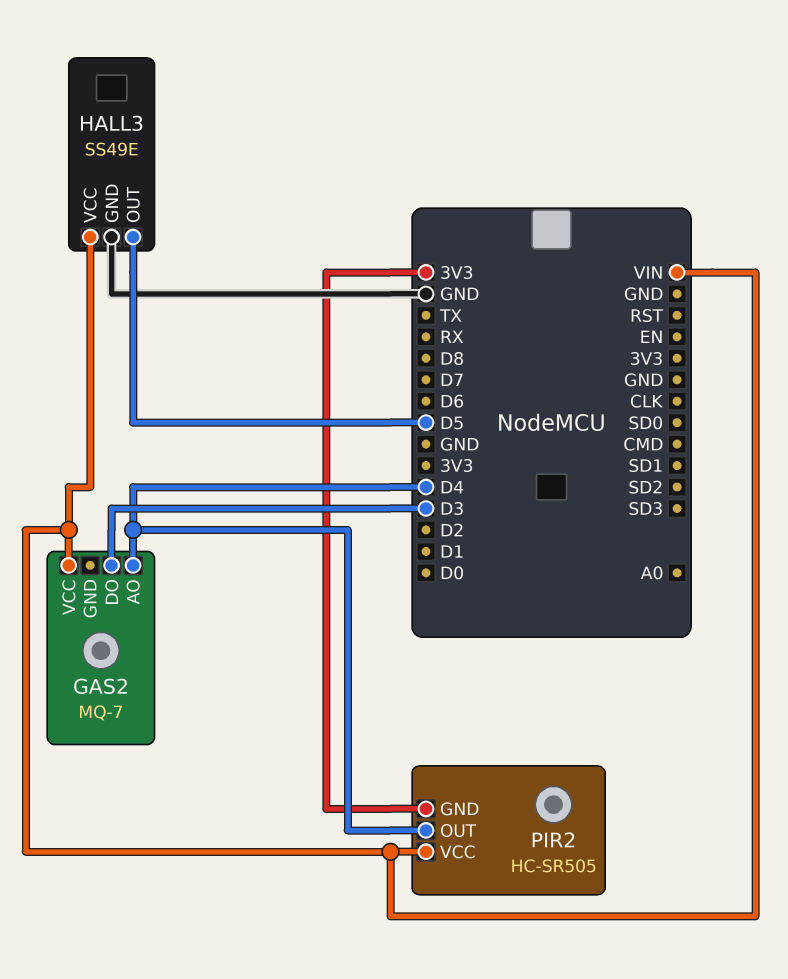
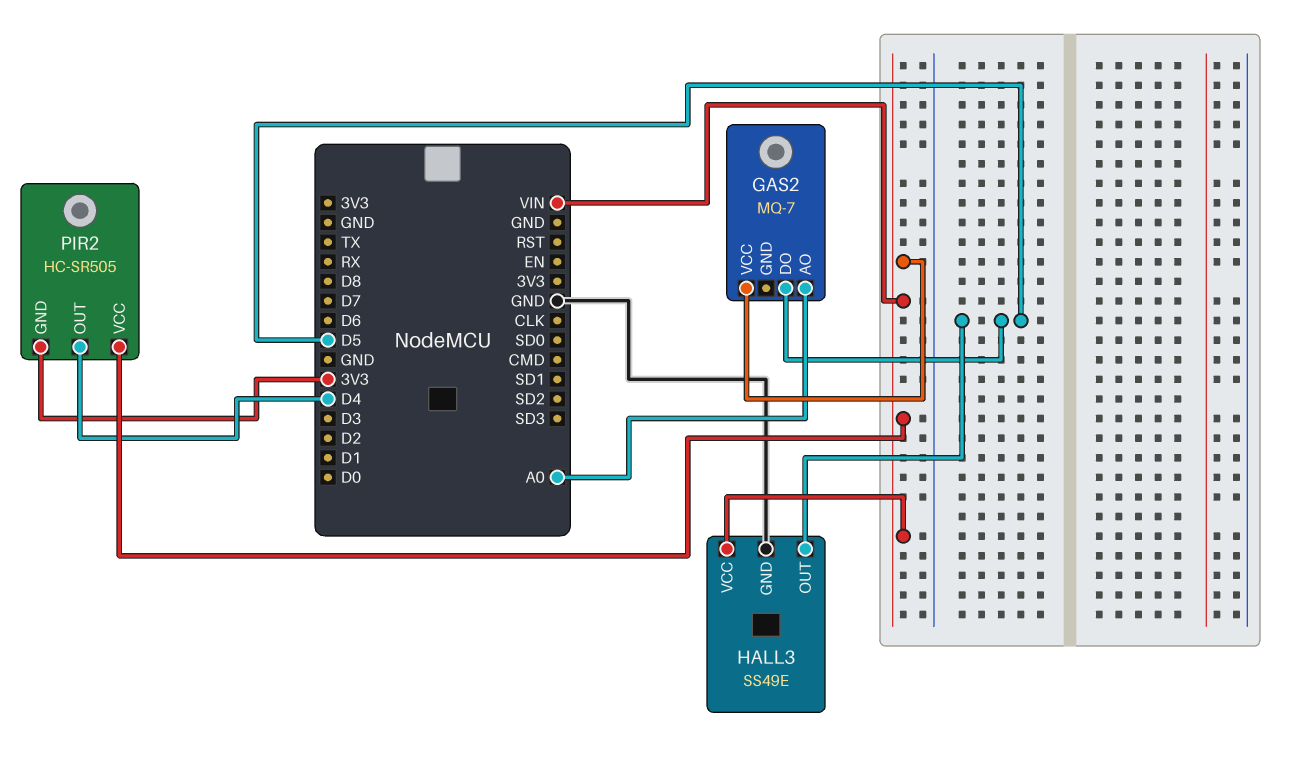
GAS2 pin AO: D4 -> A0
GAS2 pin DO: D3 -> D5

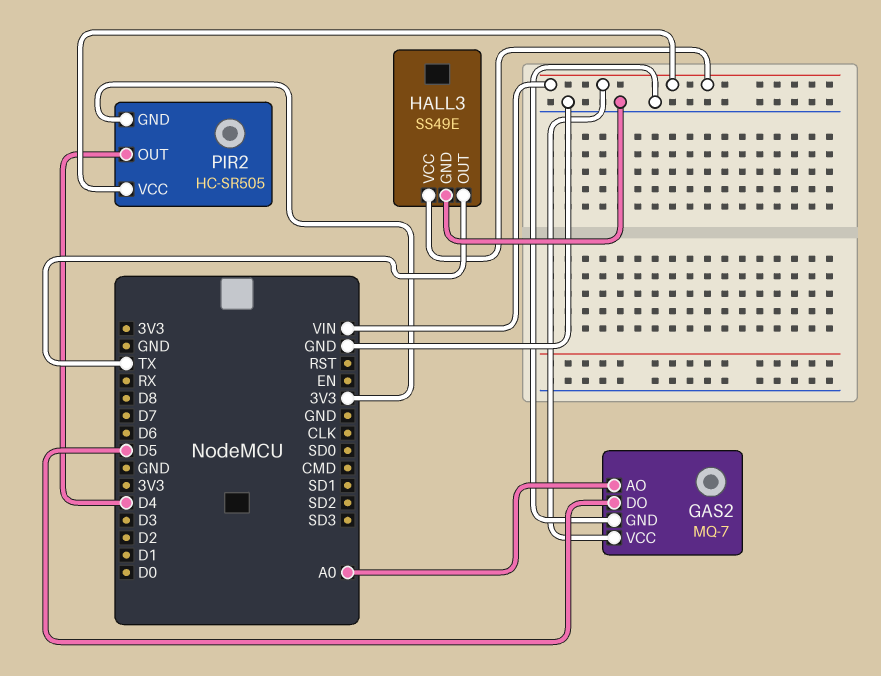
GAS2 pin GND: none -> GND
HALL3 pin OUT: D5 -> TX

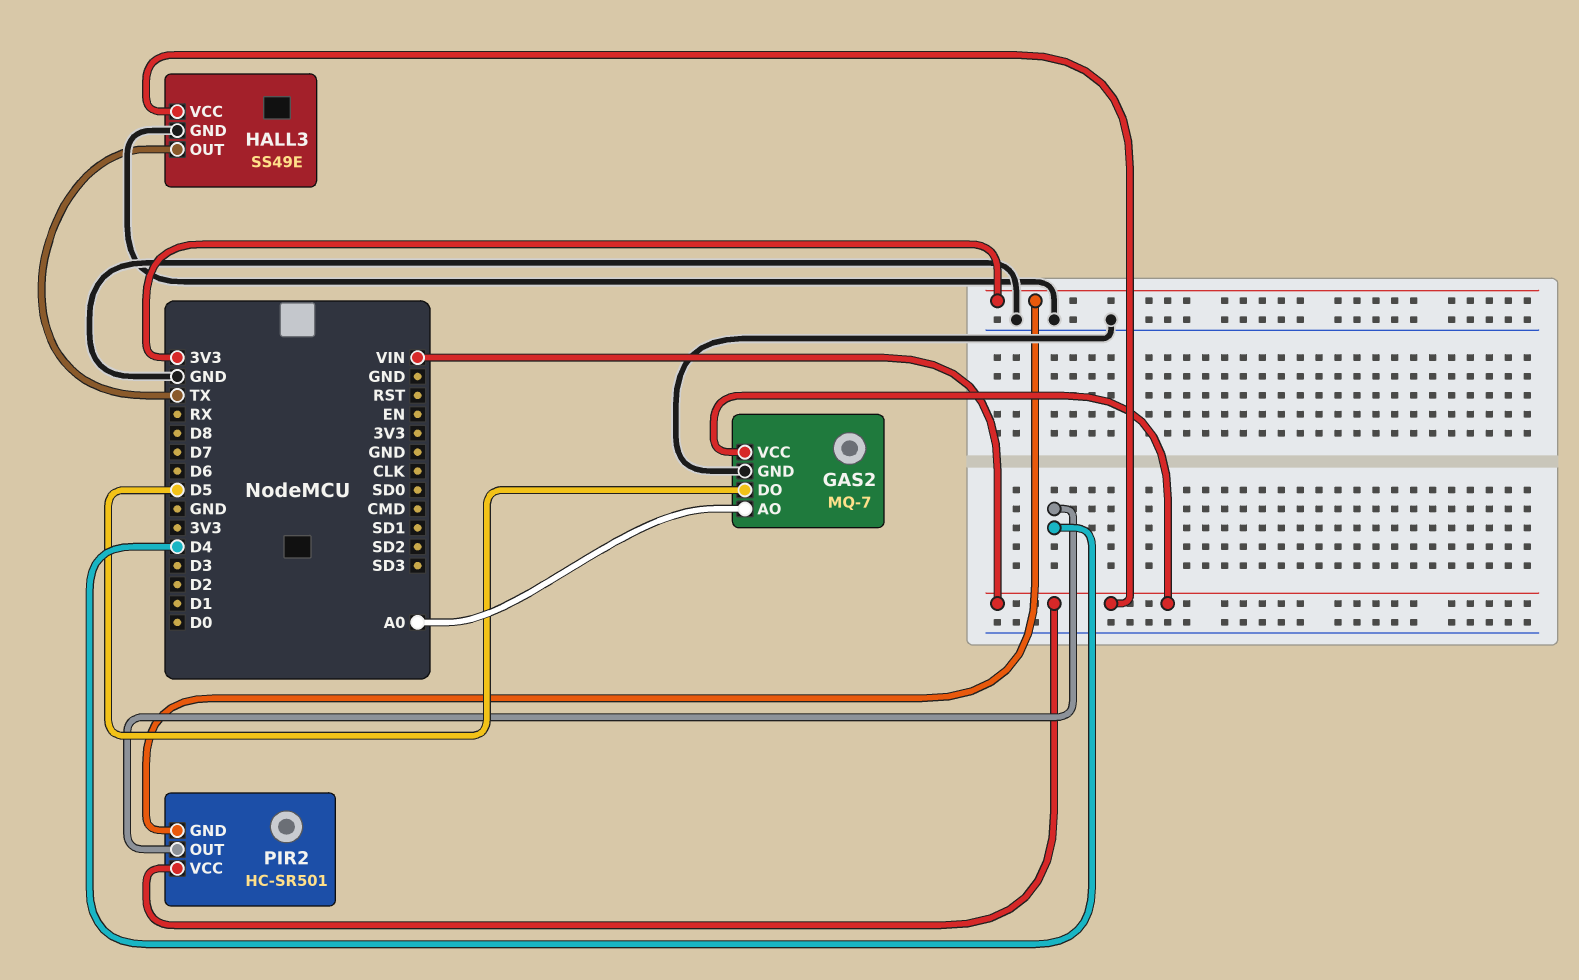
PIR2: HC-SR505 -> HC-SR501

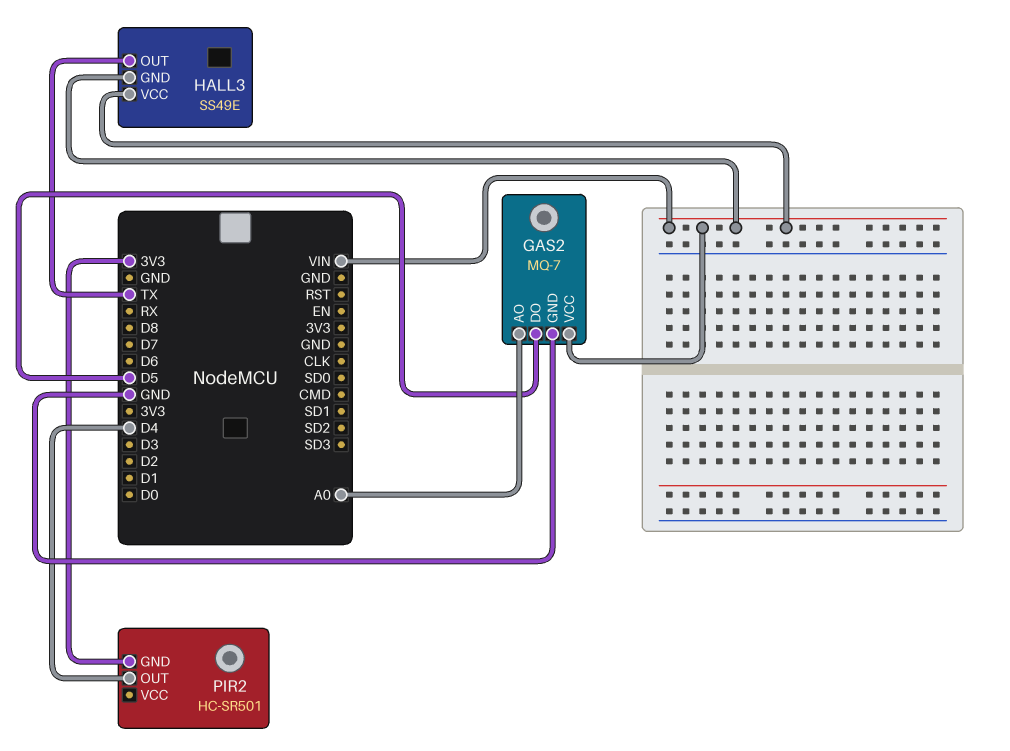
HALL3 pin GND: GND -> VIN
PIR2 pin VCC: VIN -> none

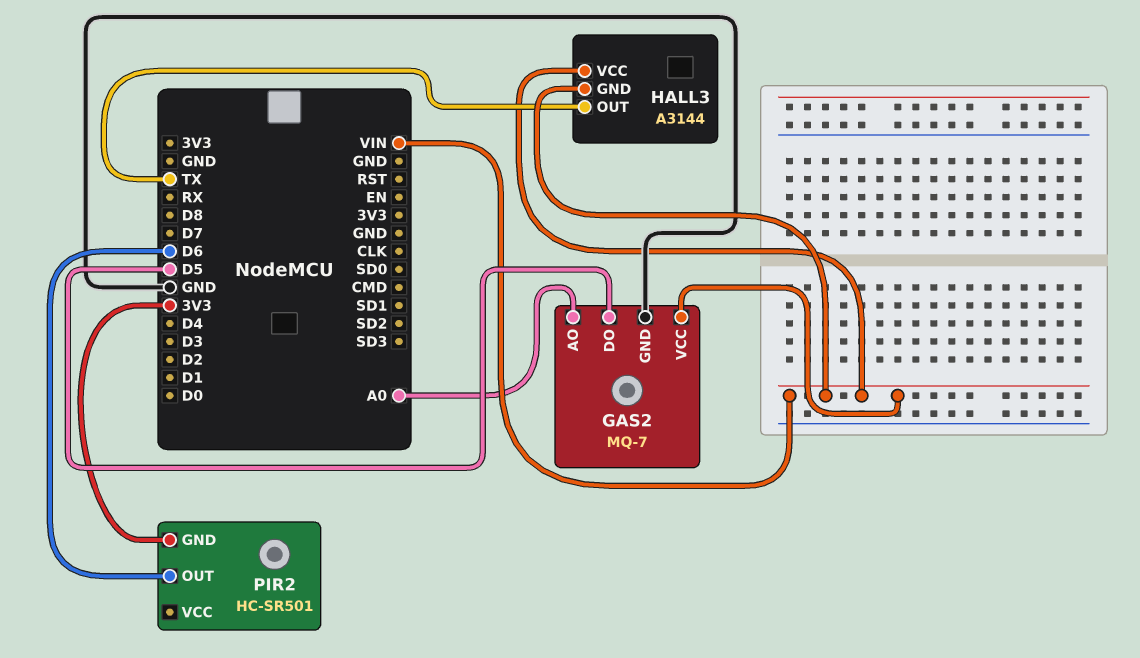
HALL3: SS49E -> A3144
PIR2 pin OUT: D4 -> D6

